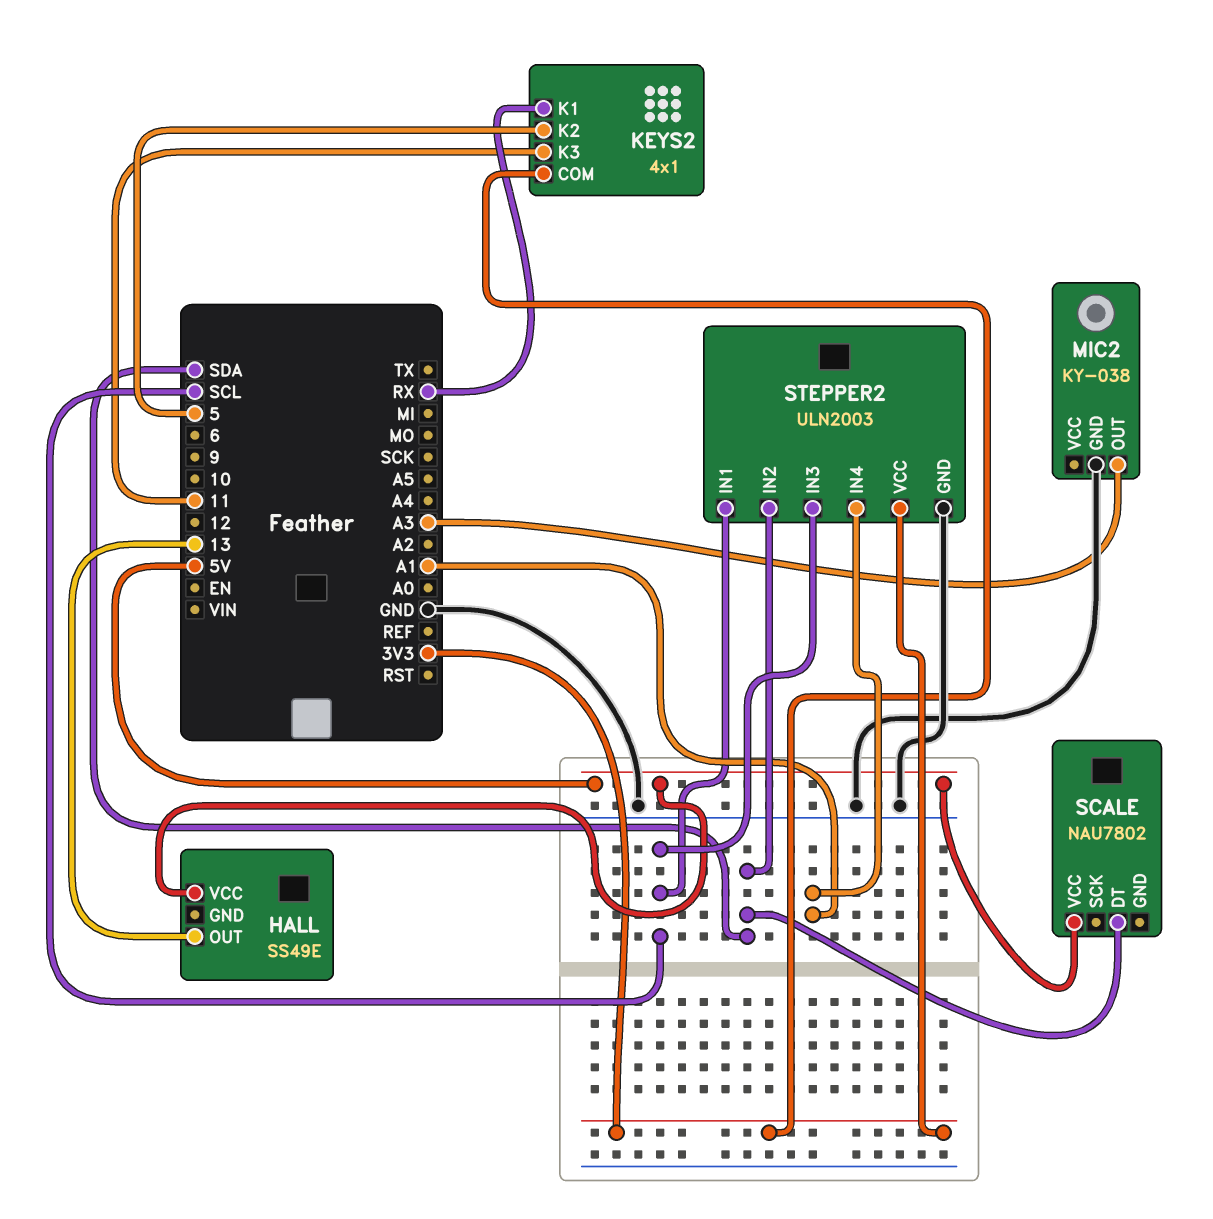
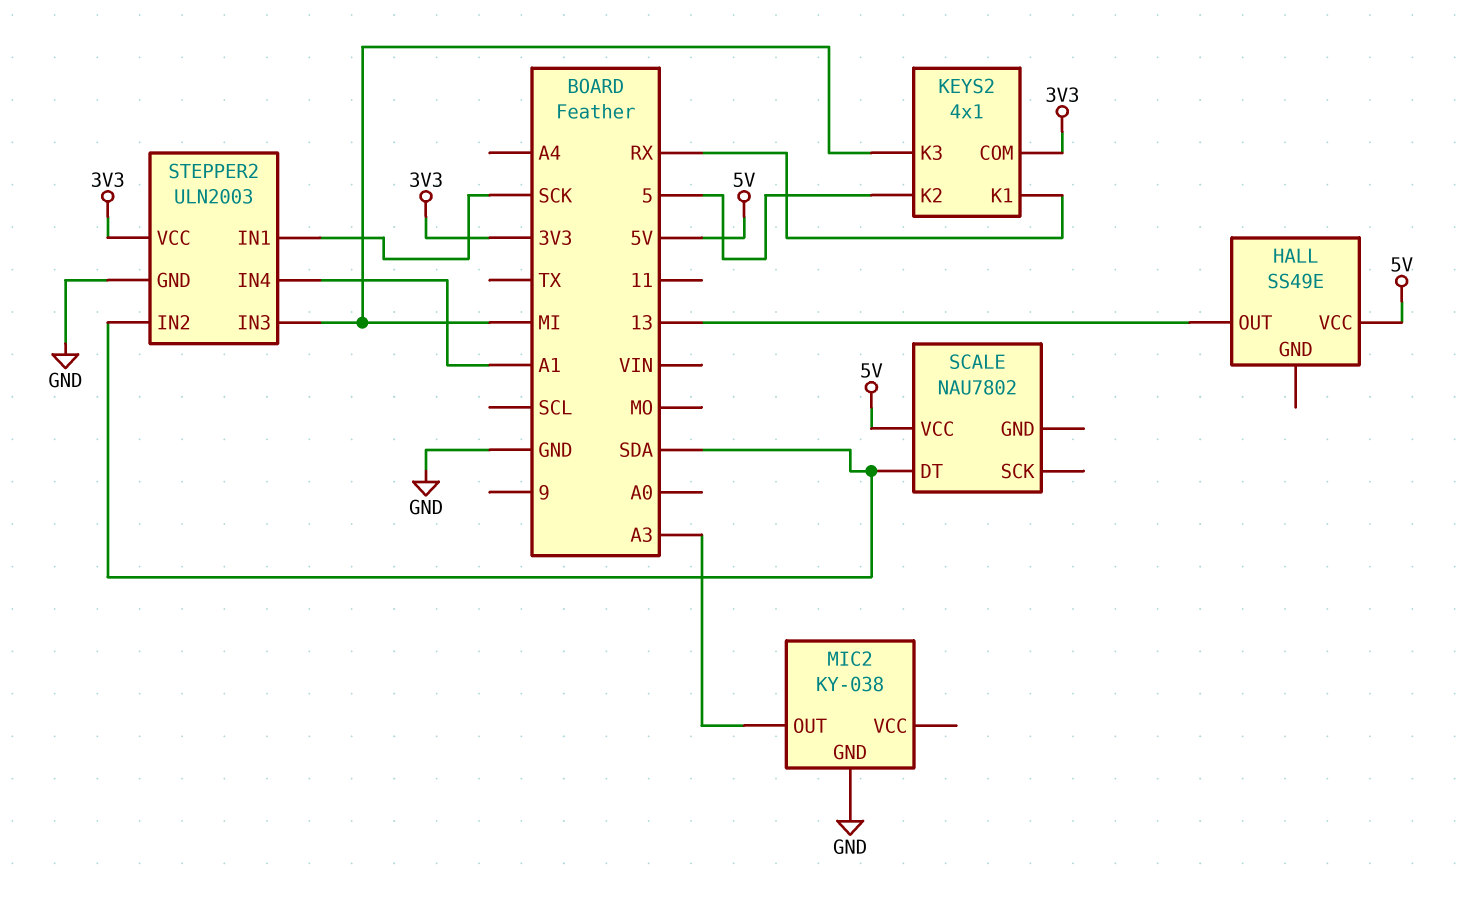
KEYS2 pin K3: 11 -> MI
STEPPER2 pin IN1: SCL -> SCK
STEPPER2 pin IN3: SCL -> MI

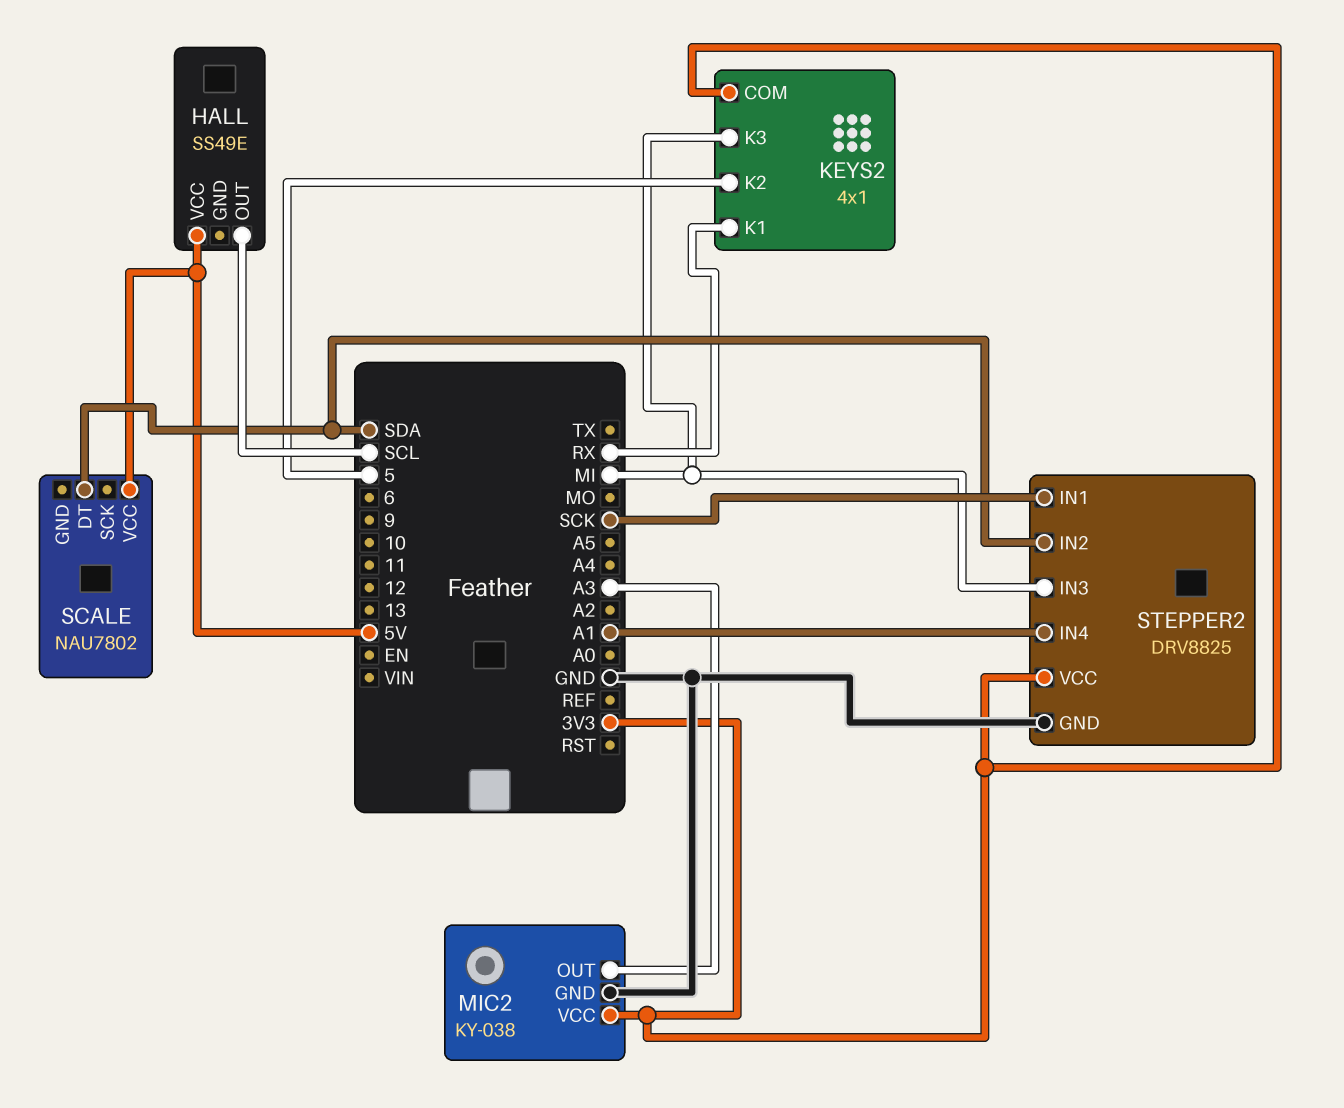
HALL pin OUT: 13 -> SCL
MIC2 pin VCC: none -> 3V3
STEPPER2: ULN2003 -> DRV8825

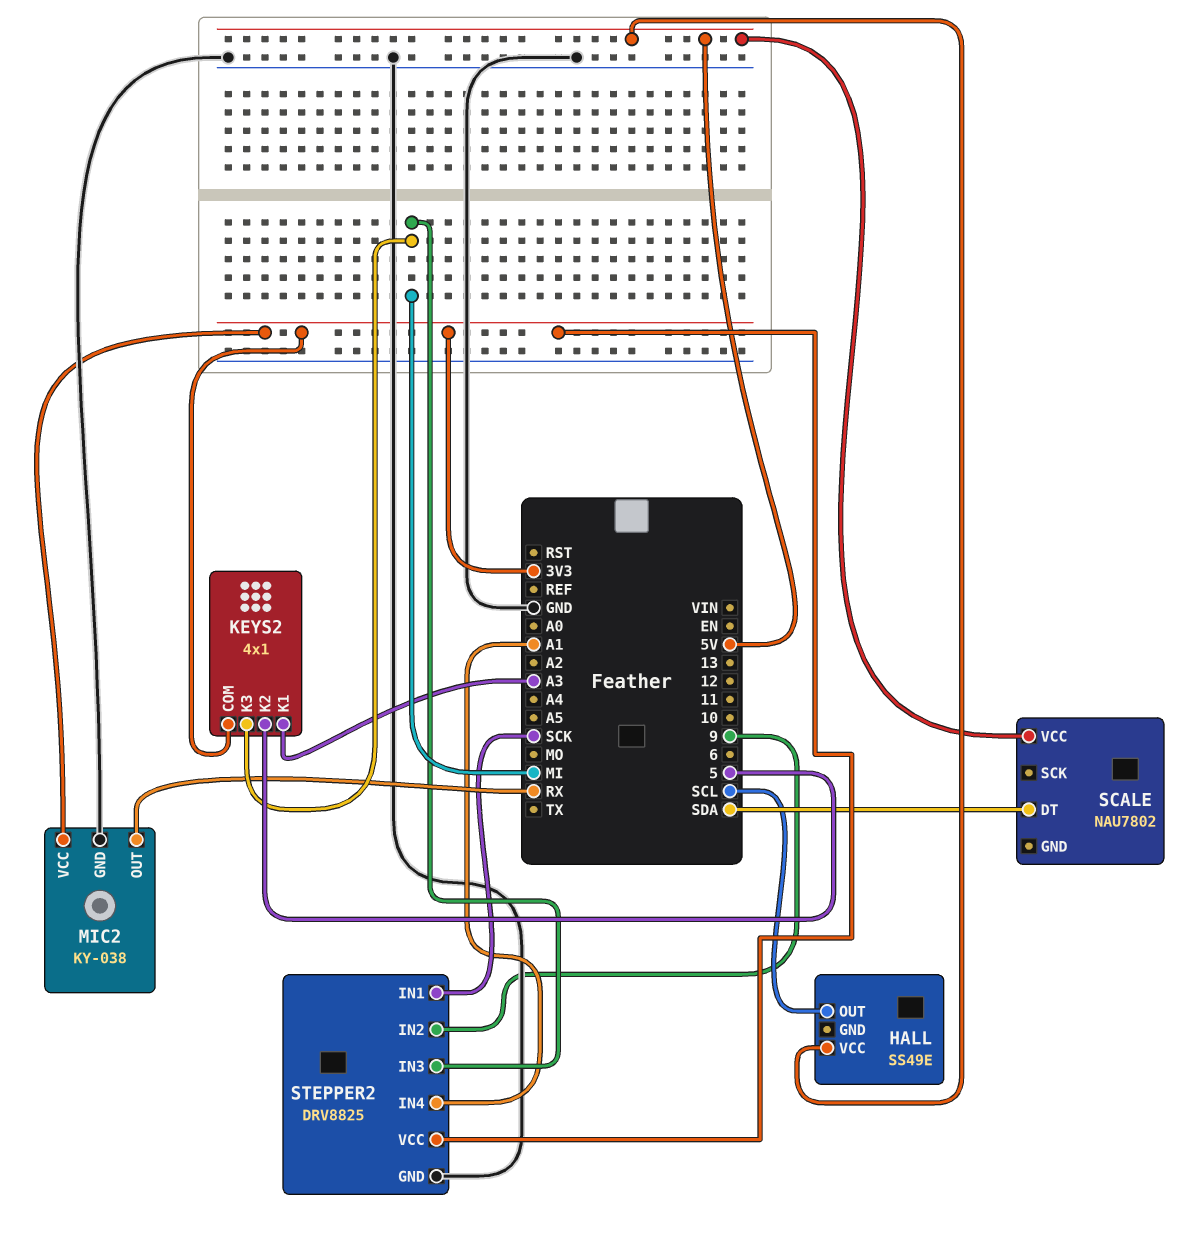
KEYS2 pin K1: RX -> A3
MIC2 pin OUT: A3 -> RX
STEPPER2 pin IN2: SDA -> 9

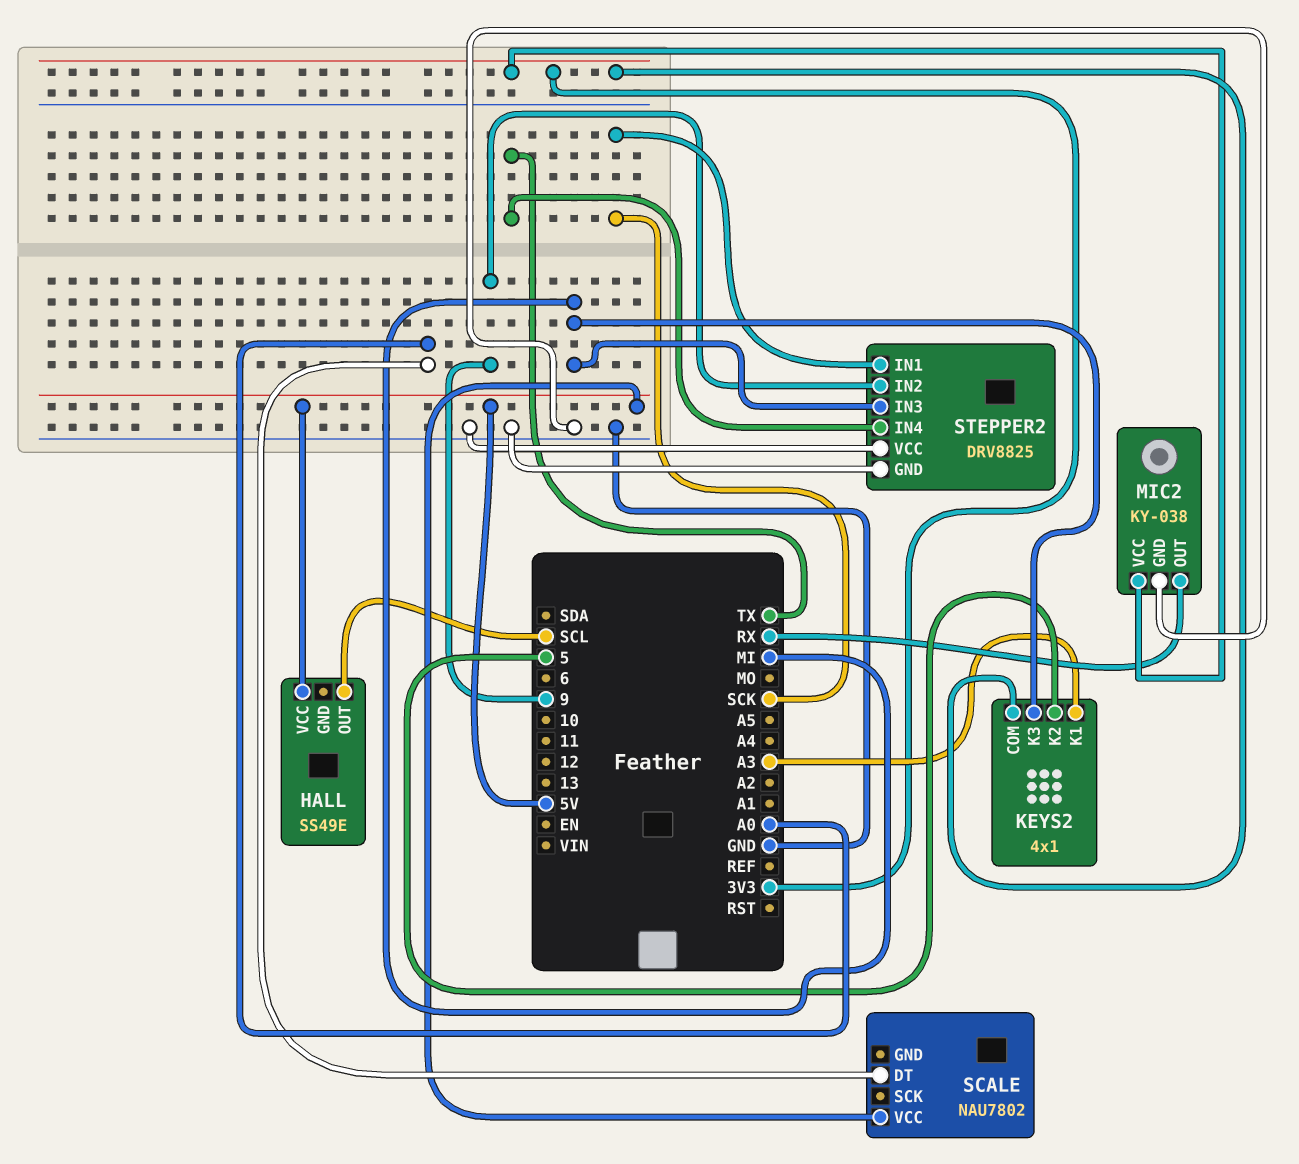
SCALE pin DT: SDA -> A0
STEPPER2 pin IN4: A1 -> TX
STEPPER2 pin VCC: 3V3 -> GND

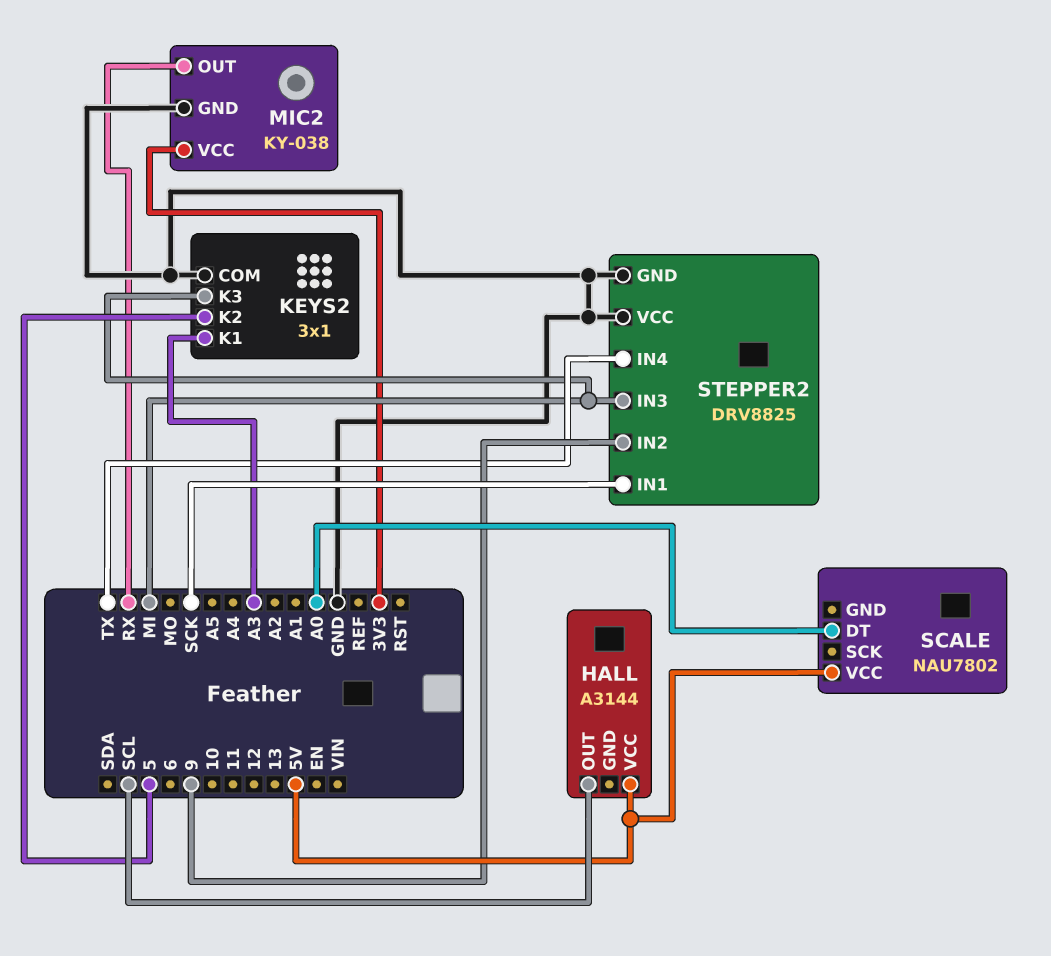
HALL: SS49E -> A3144
KEYS2: 4x1 -> 3x1
KEYS2 pin COM: 3V3 -> GND

